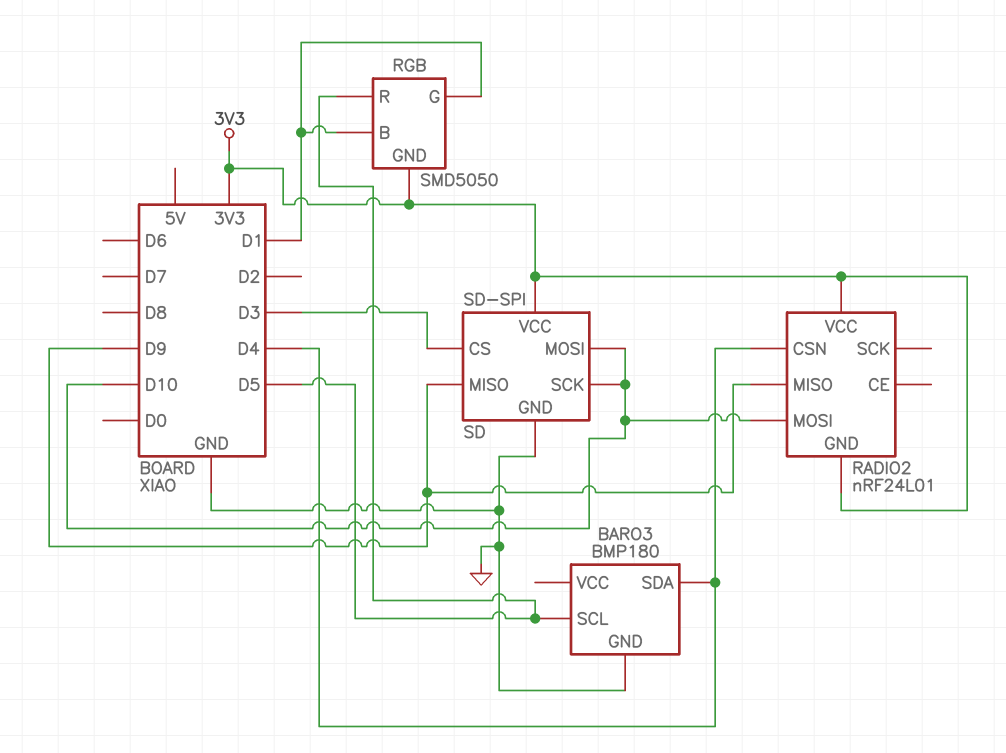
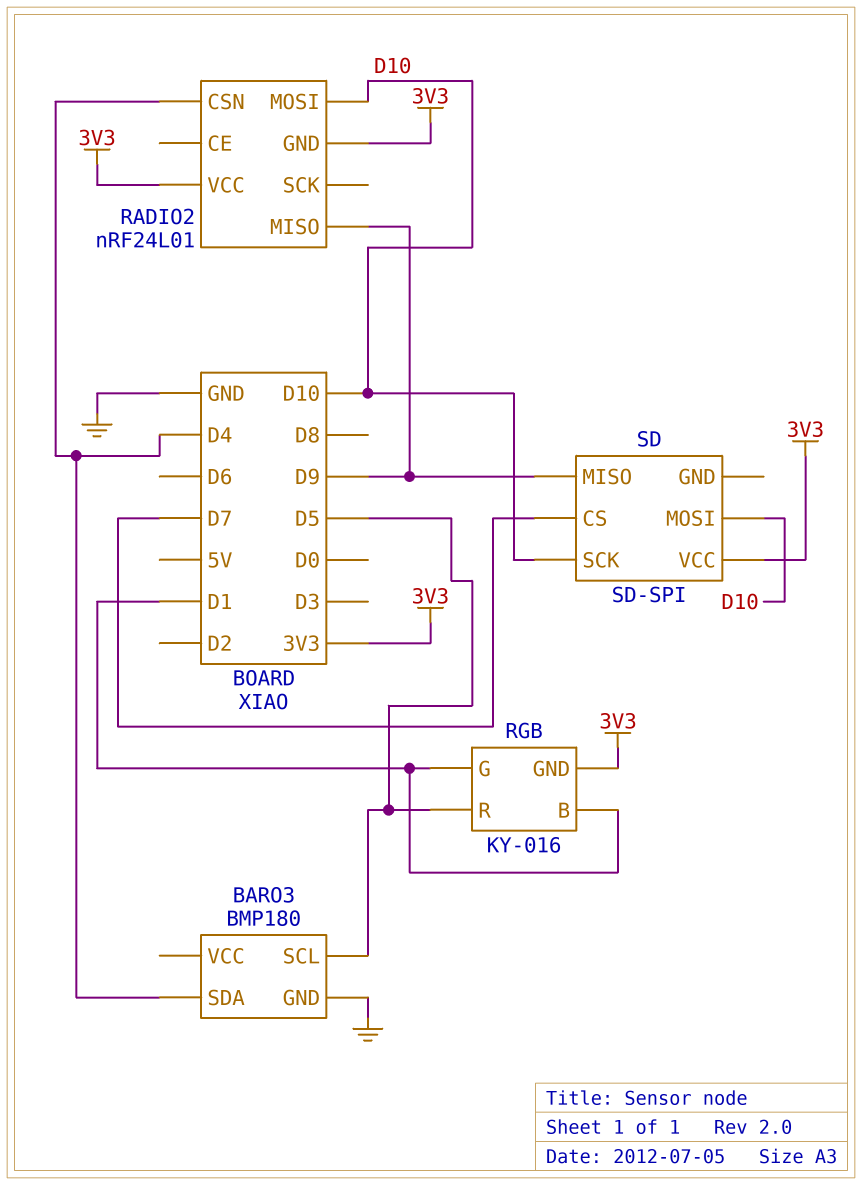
RGB: SMD5050 -> KY-016
SD pin CS: D3 -> D7
SD pin GND: GND -> none

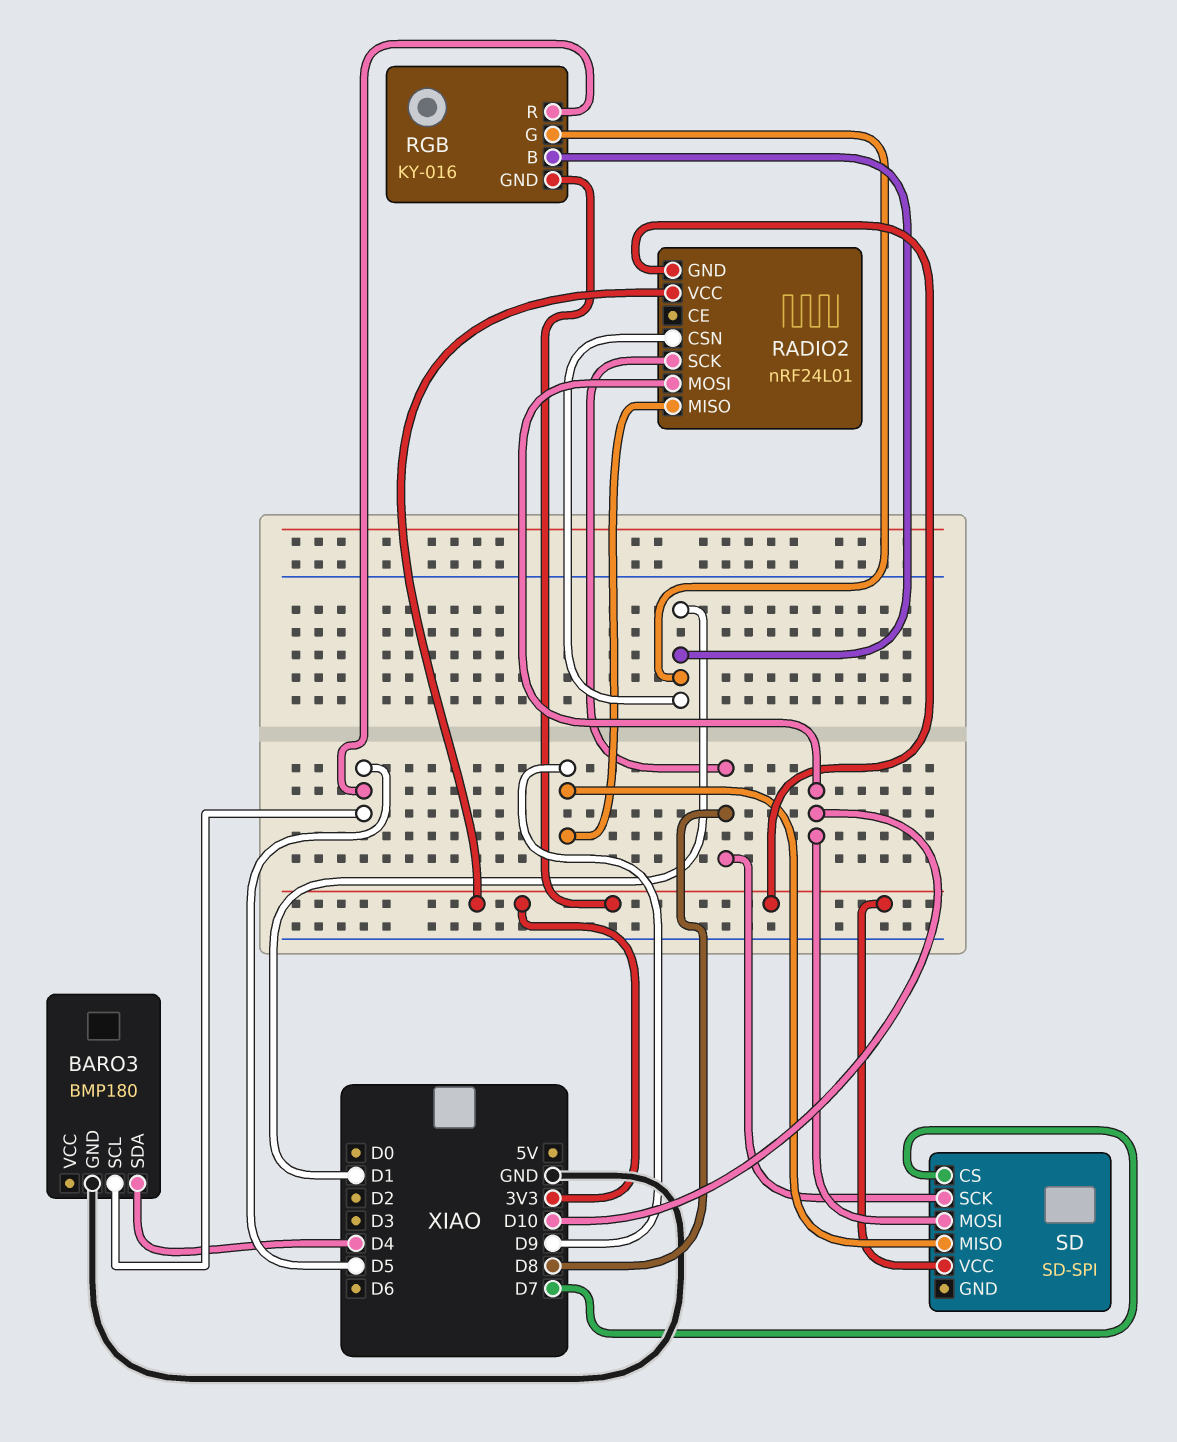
RADIO2 pin CSN: D4 -> D1
RADIO2 pin SCK: none -> D8
SD pin SCK: D10 -> D8

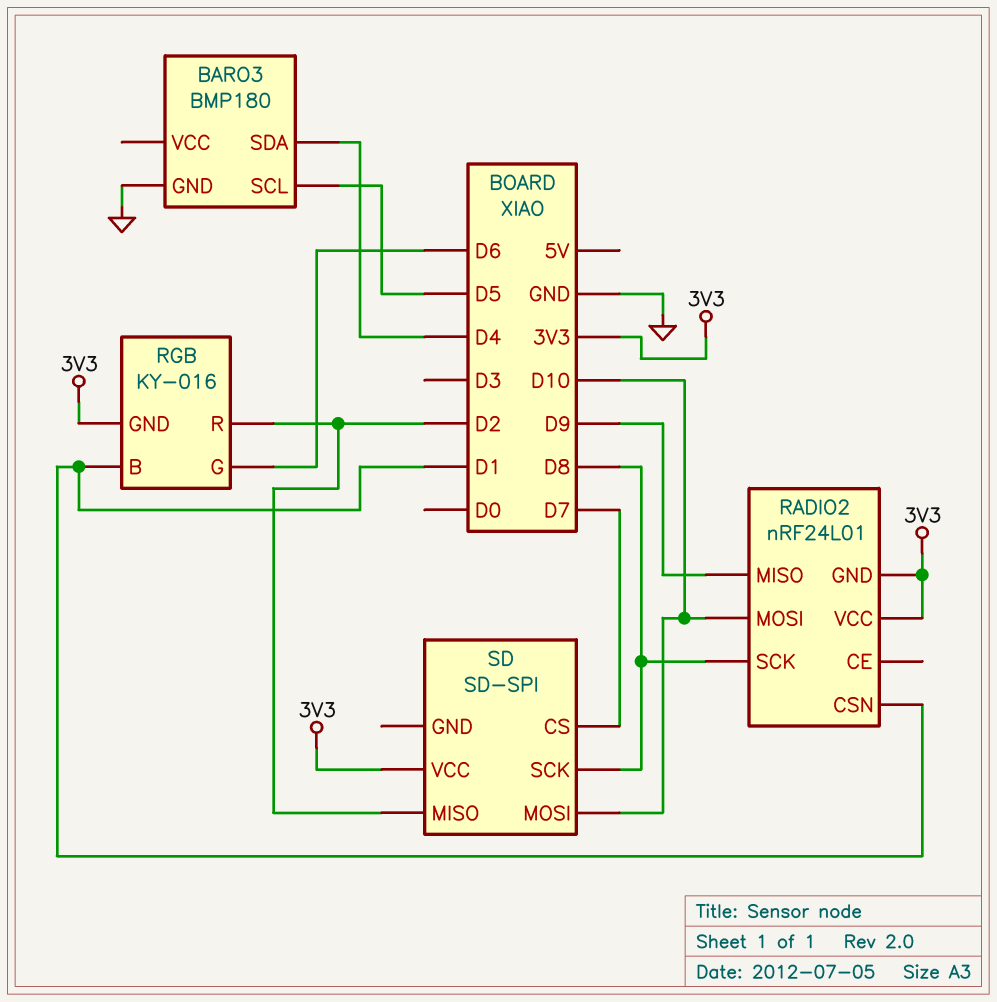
RGB pin G: D1 -> D6
RGB pin R: D5 -> D2
SD pin MISO: D9 -> D2

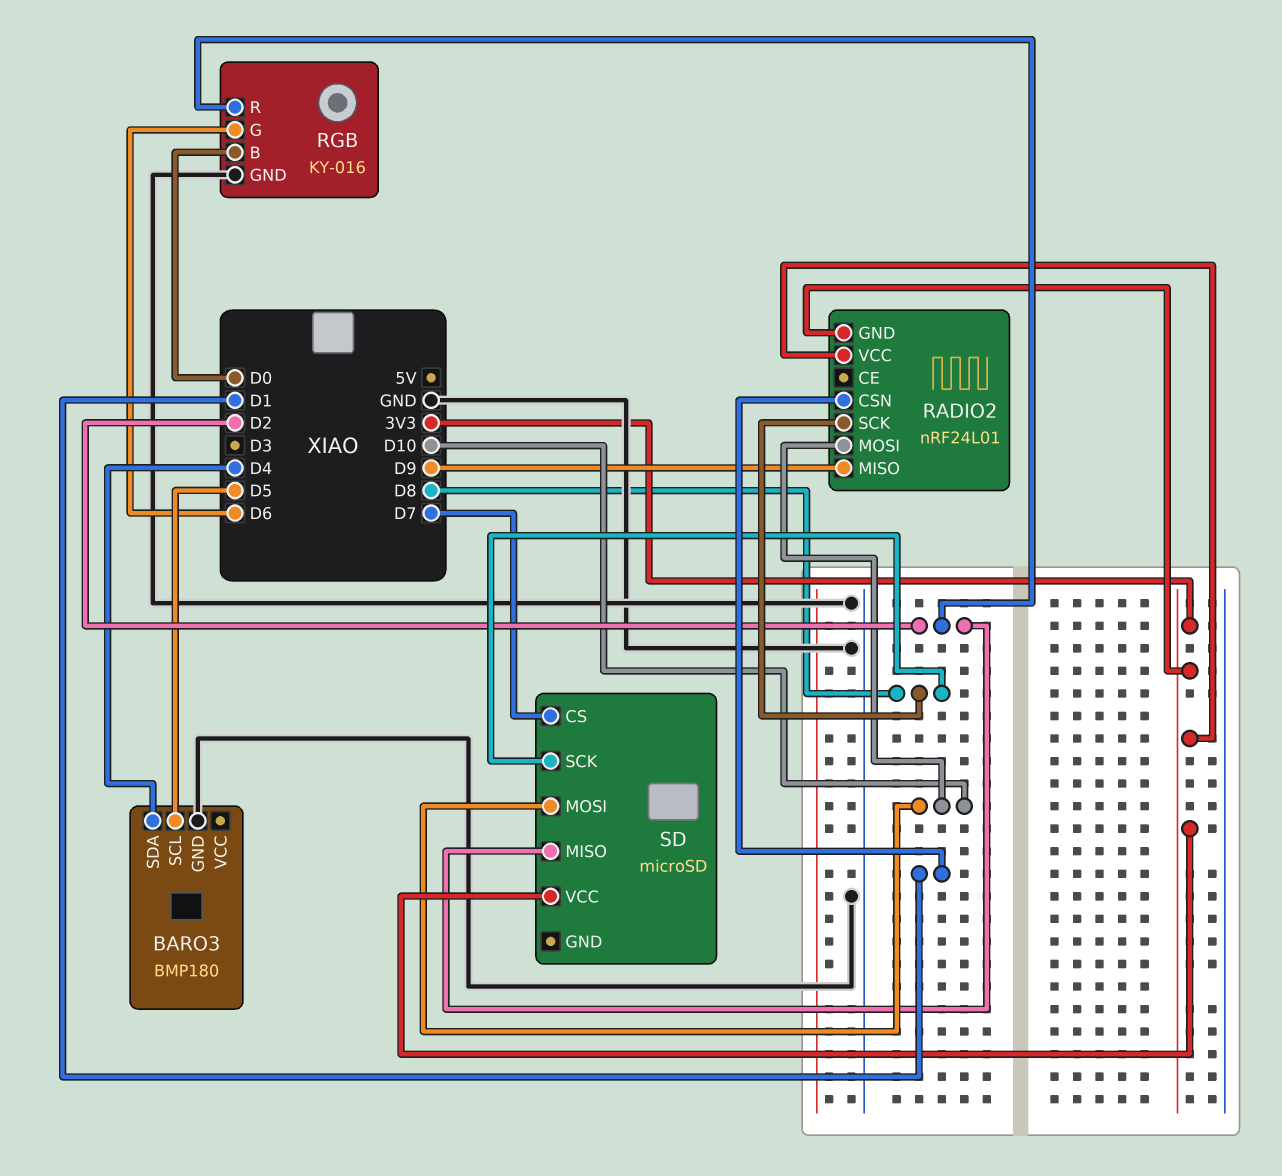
RGB pin B: D1 -> D0
RGB pin GND: 3V3 -> GND
SD: SD-SPI -> microSD

